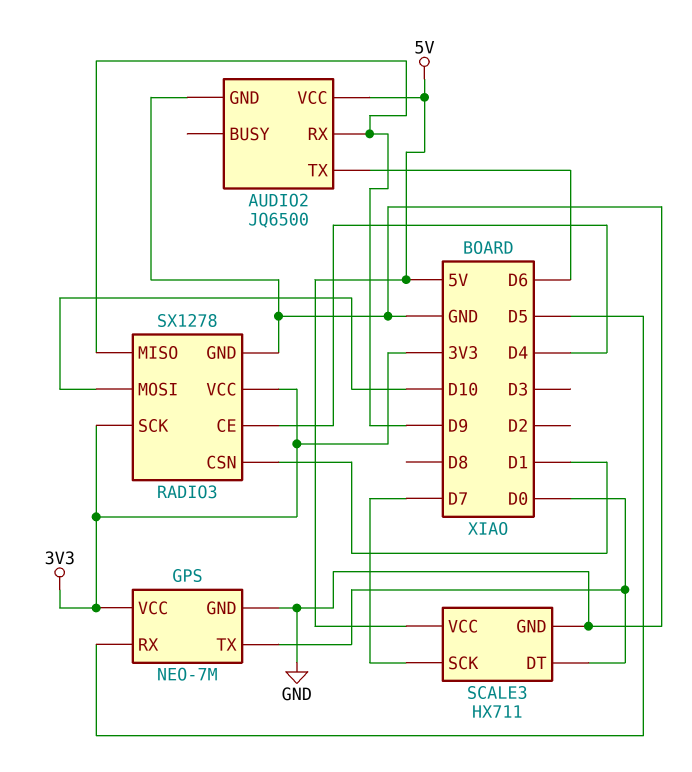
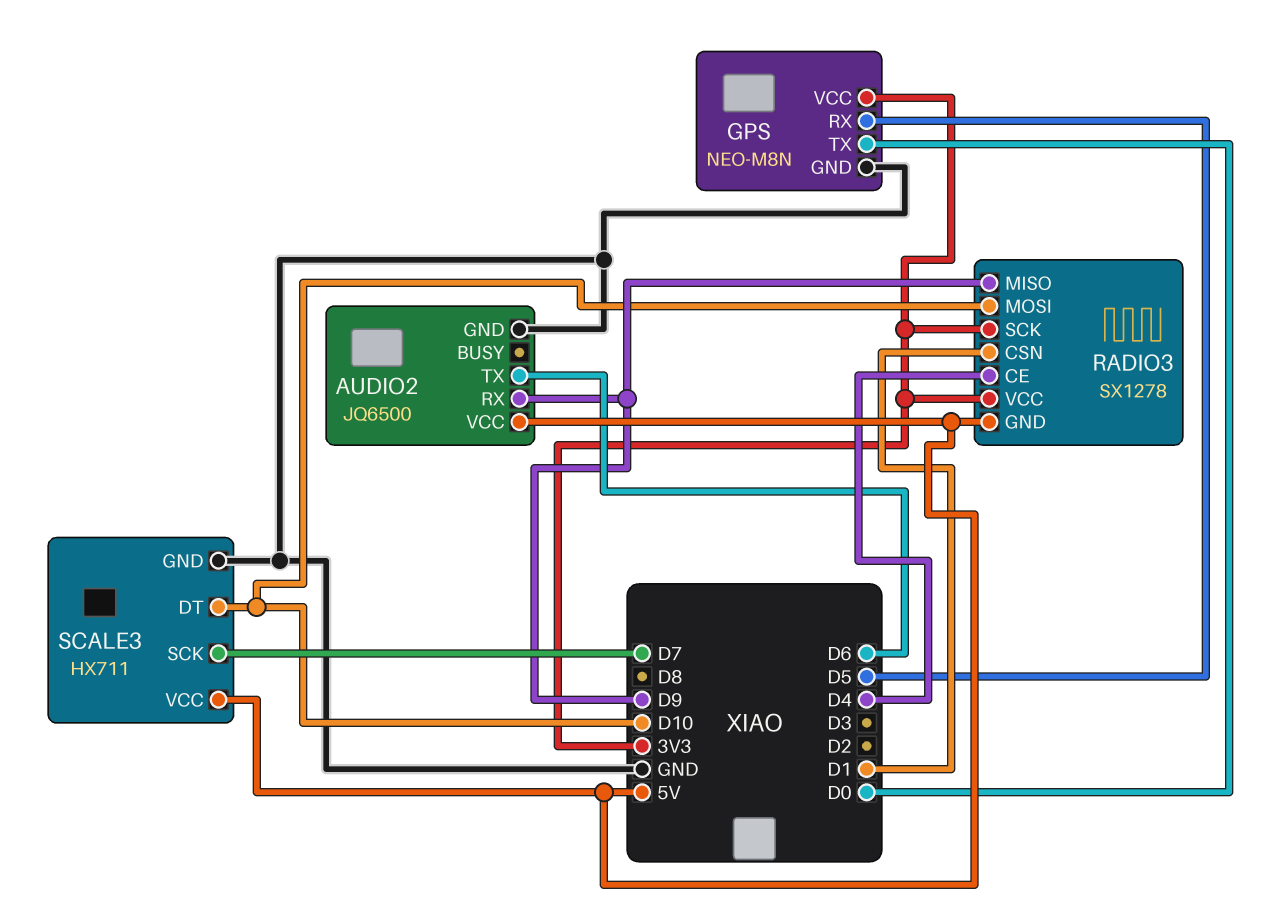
GPS: NEO-7M -> NEO-M8N
RADIO3 pin GND: GND -> 5V
SCALE3 pin DT: D0 -> D10

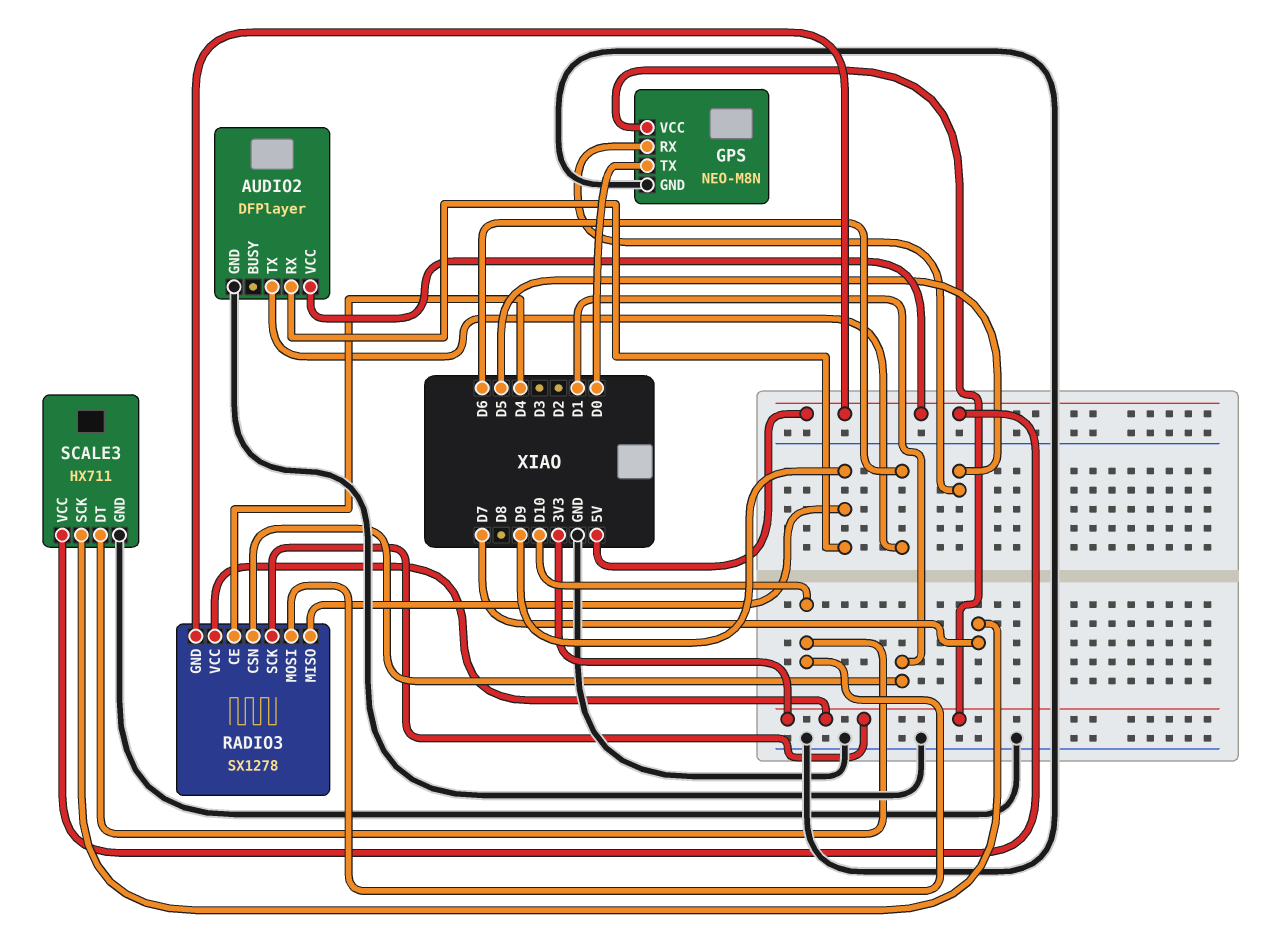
AUDIO2: JQ6500 -> DFPlayer

